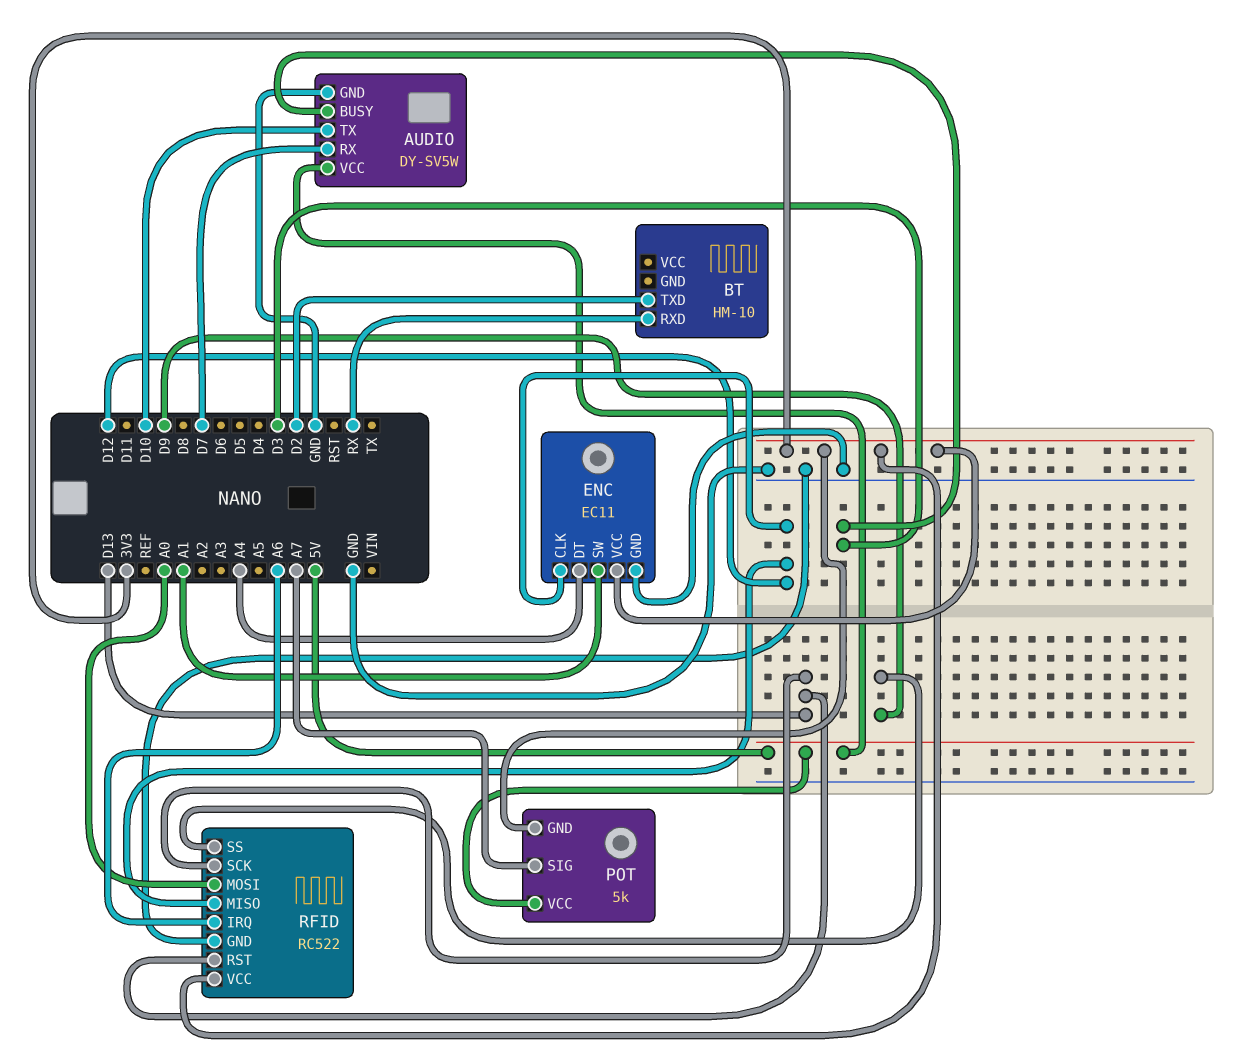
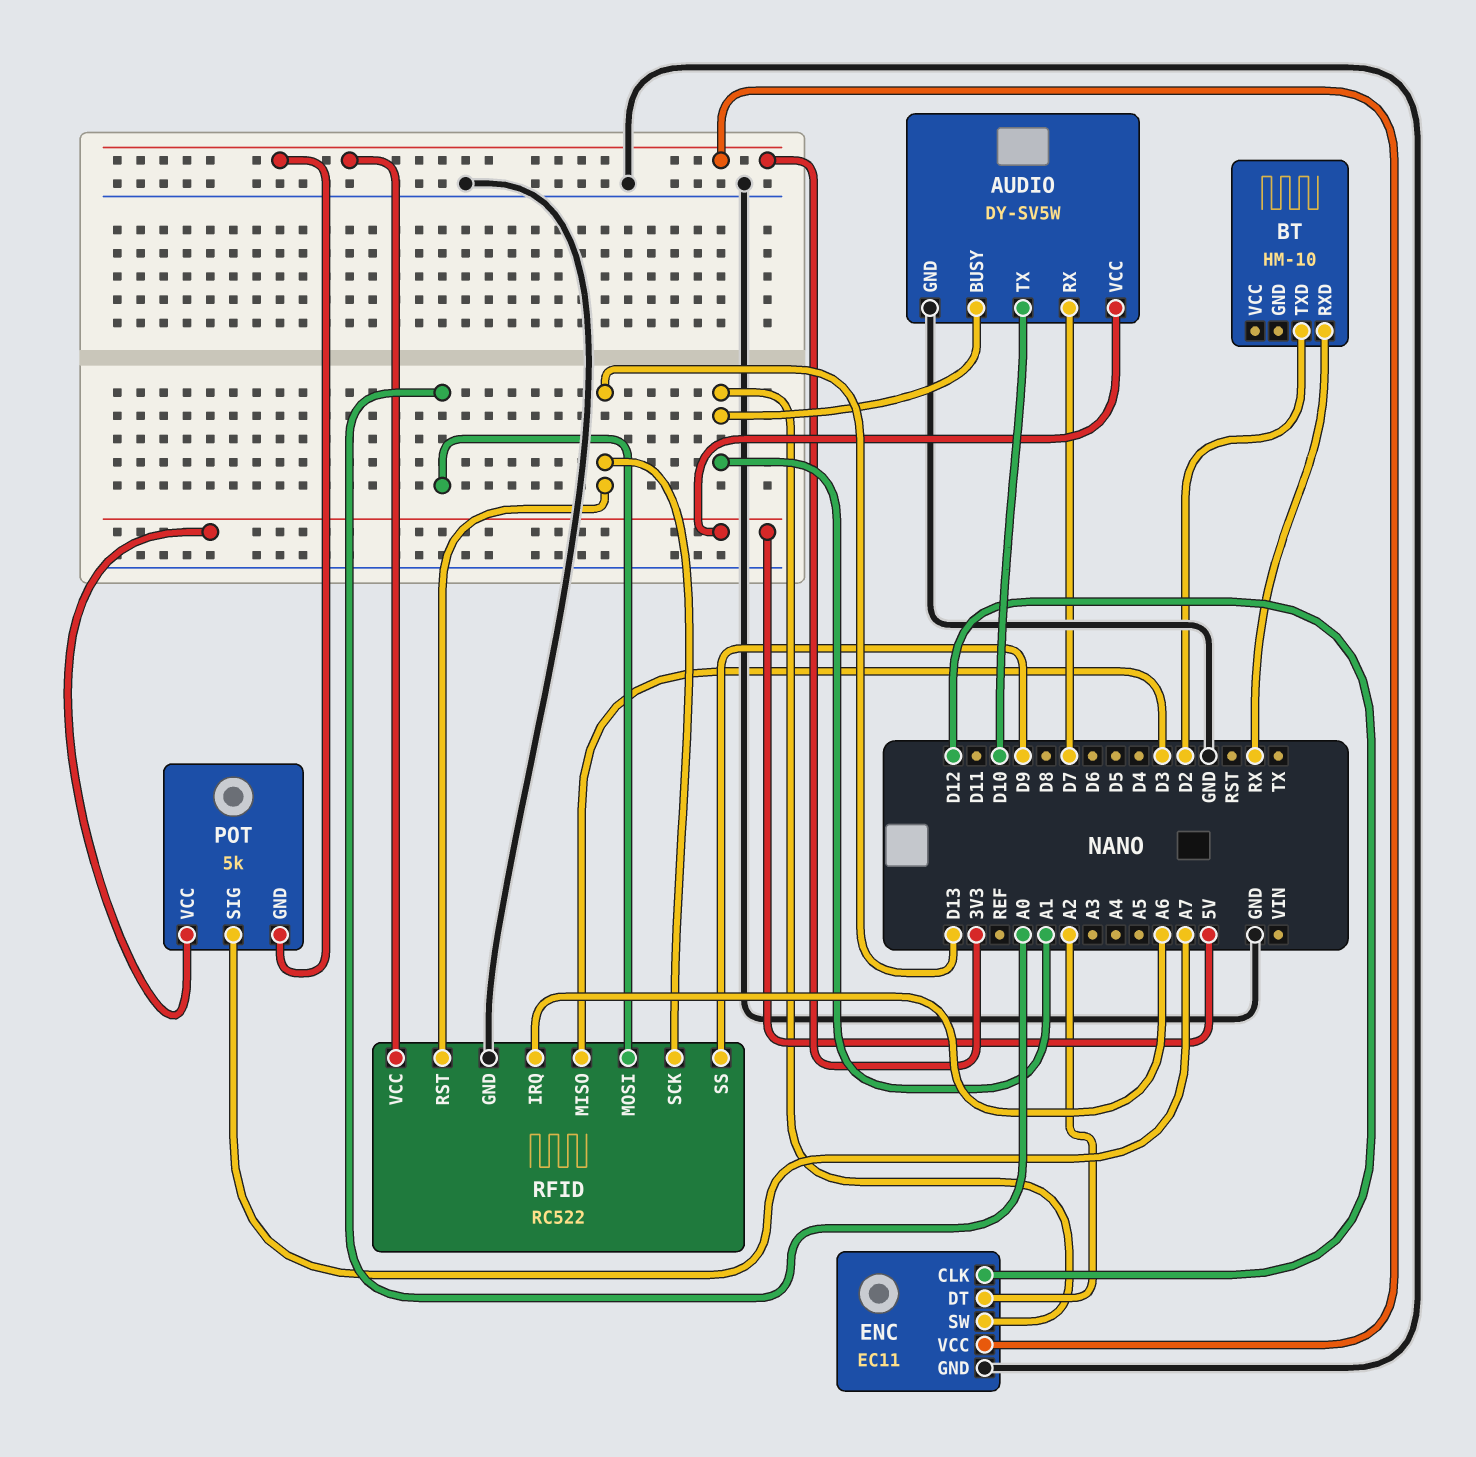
AUDIO pin BUSY: D3 -> A1
ENC pin DT: A4 -> A2
RFID pin MISO: D12 -> D3

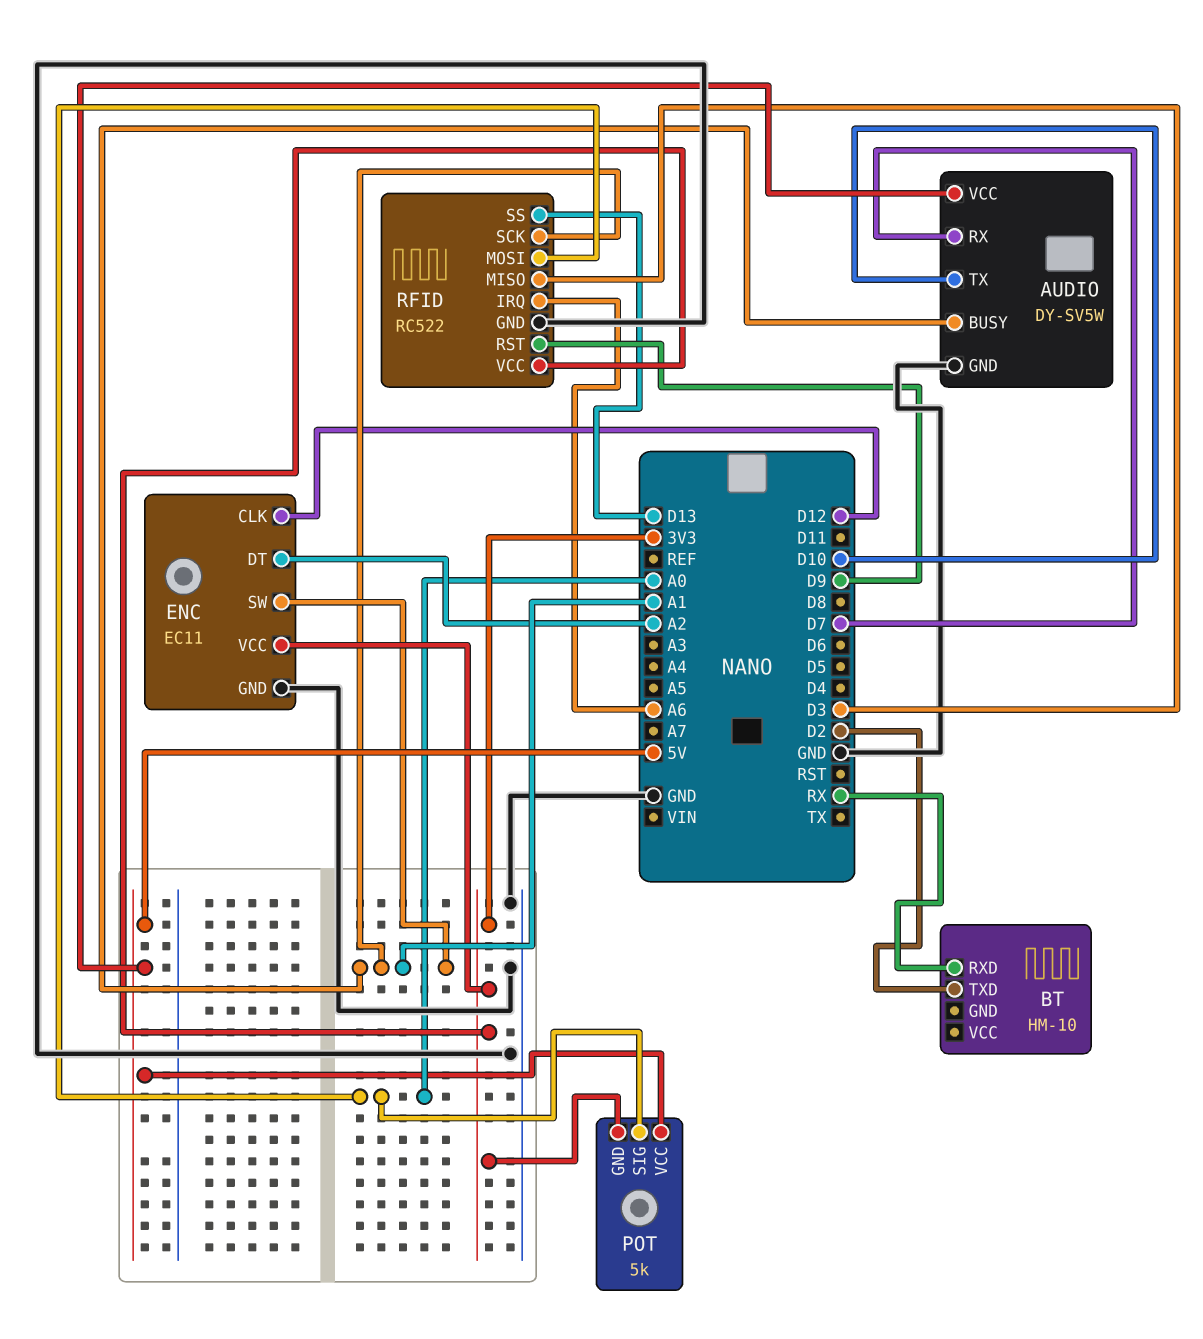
POT pin SIG: A7 -> A0
RFID pin RST: D13 -> D9
RFID pin SCK: D13 -> A1
RFID pin SS: D9 -> D13

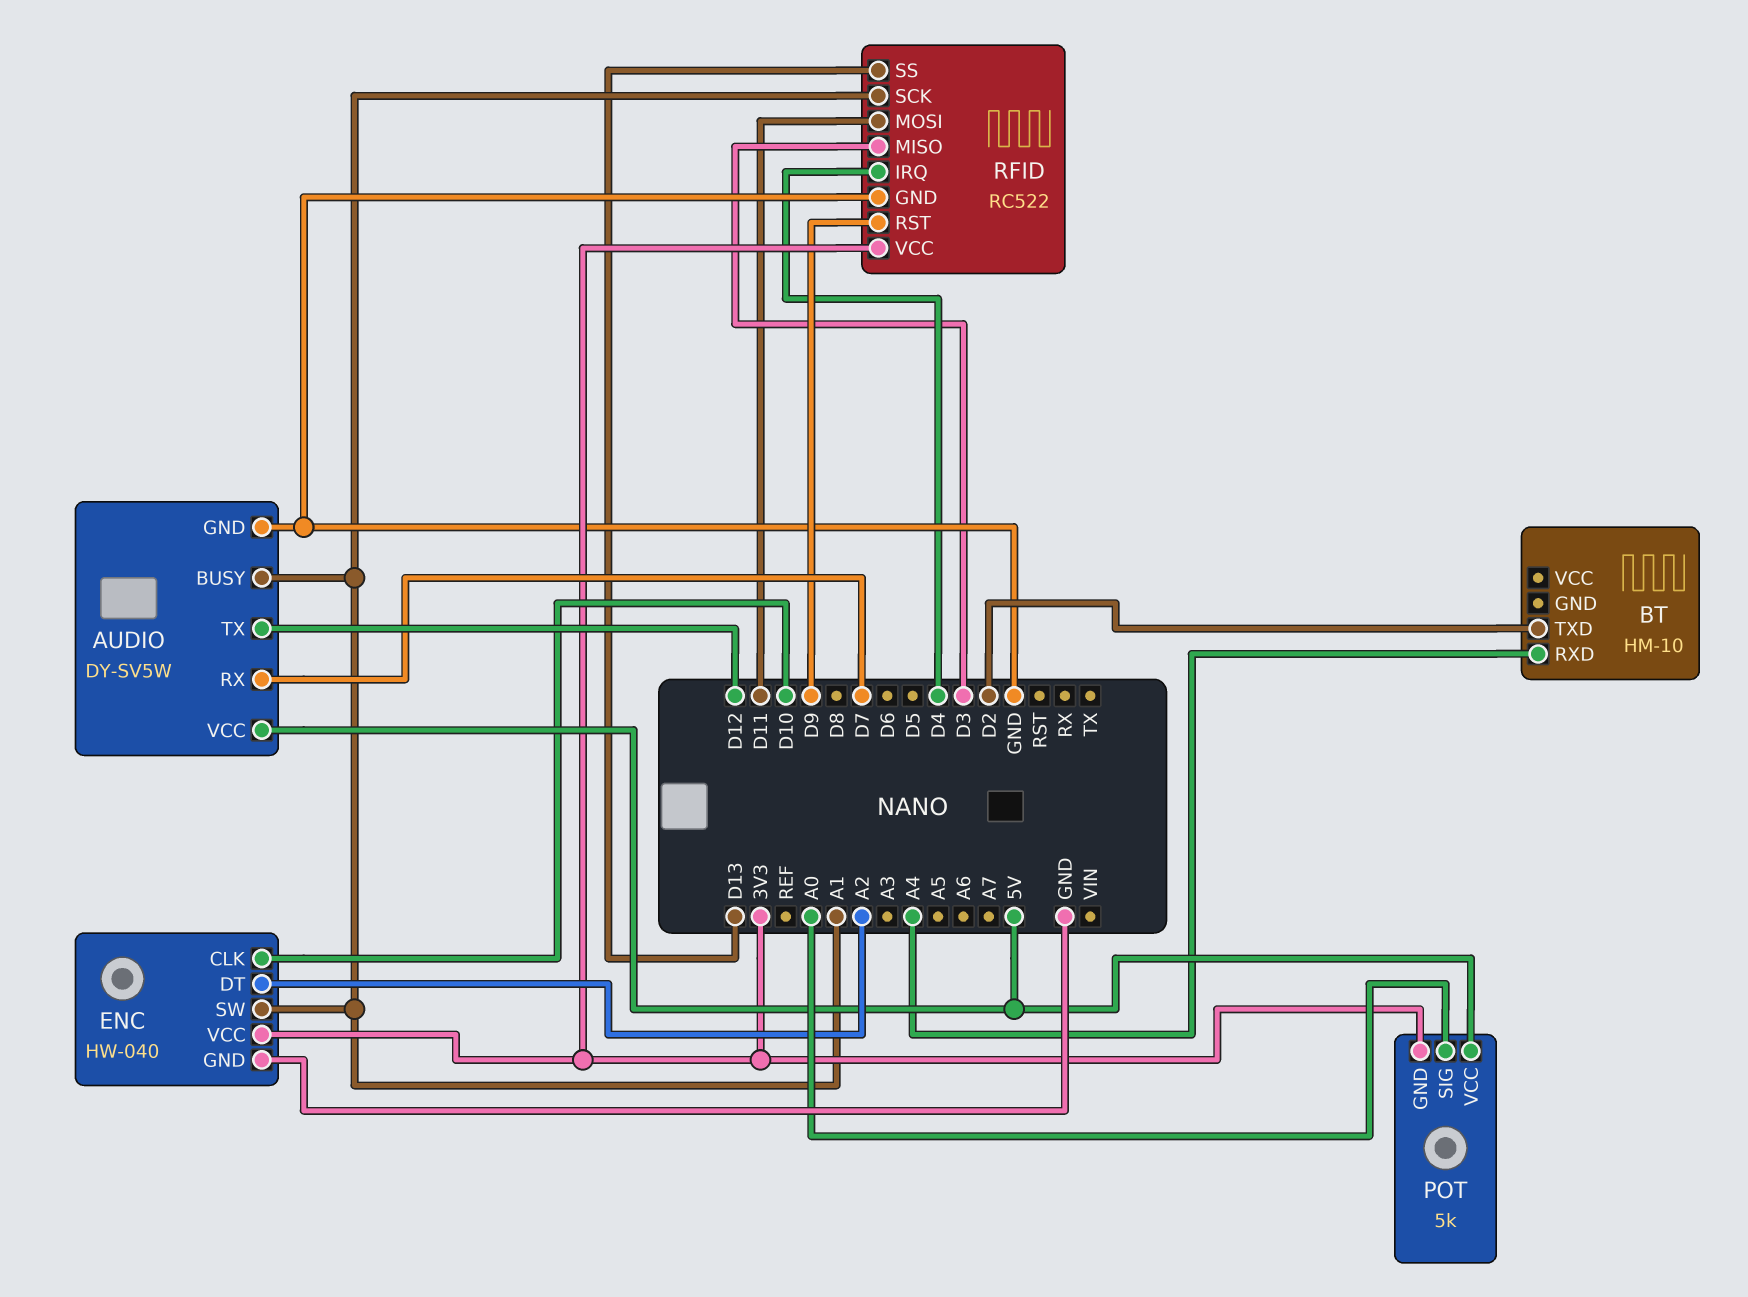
AUDIO pin TX: D10 -> D12
BT pin RXD: RX -> A4
ENC: EC11 -> HW-040
ENC pin CLK: D12 -> D10
RFID pin IRQ: A6 -> D4
RFID pin MOSI: A0 -> D11

